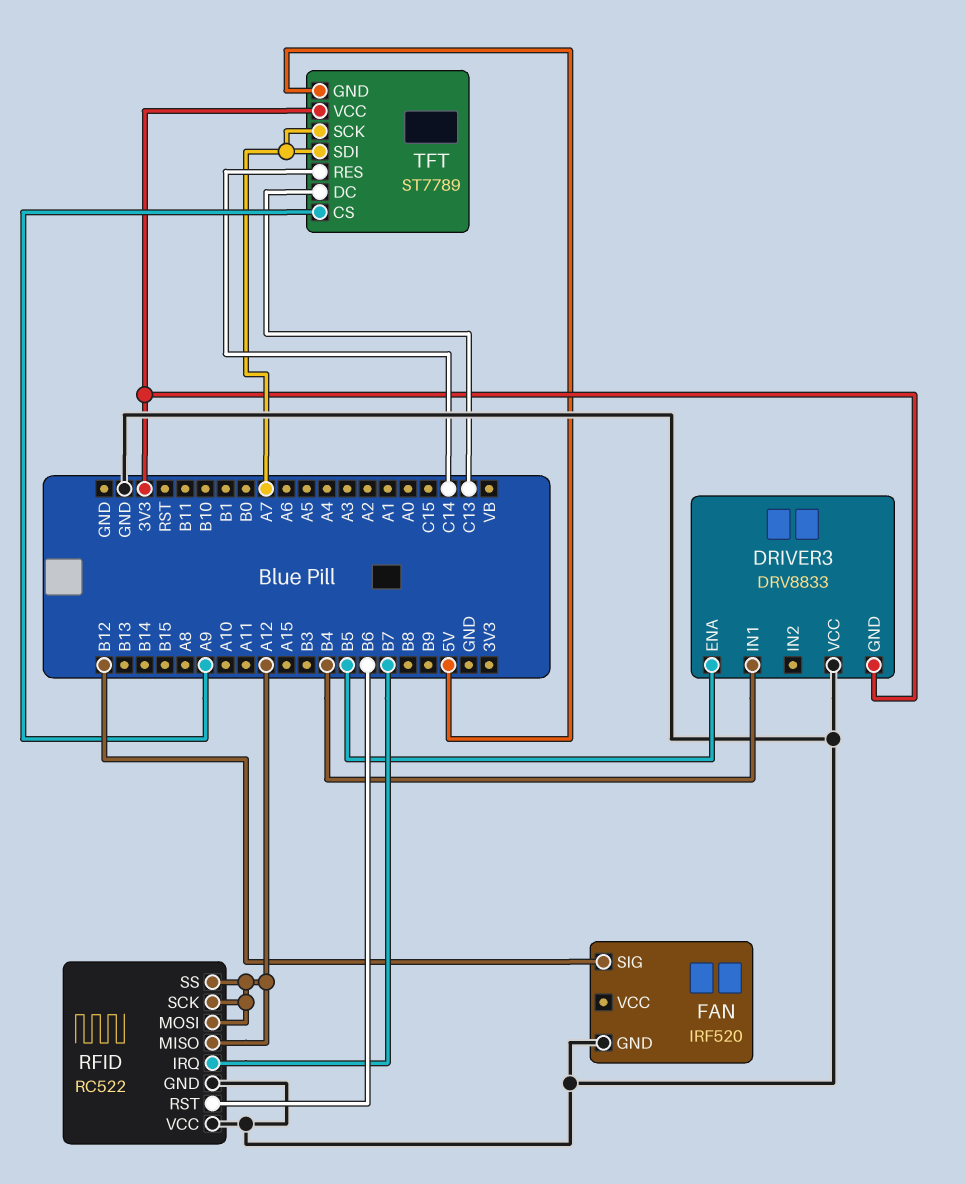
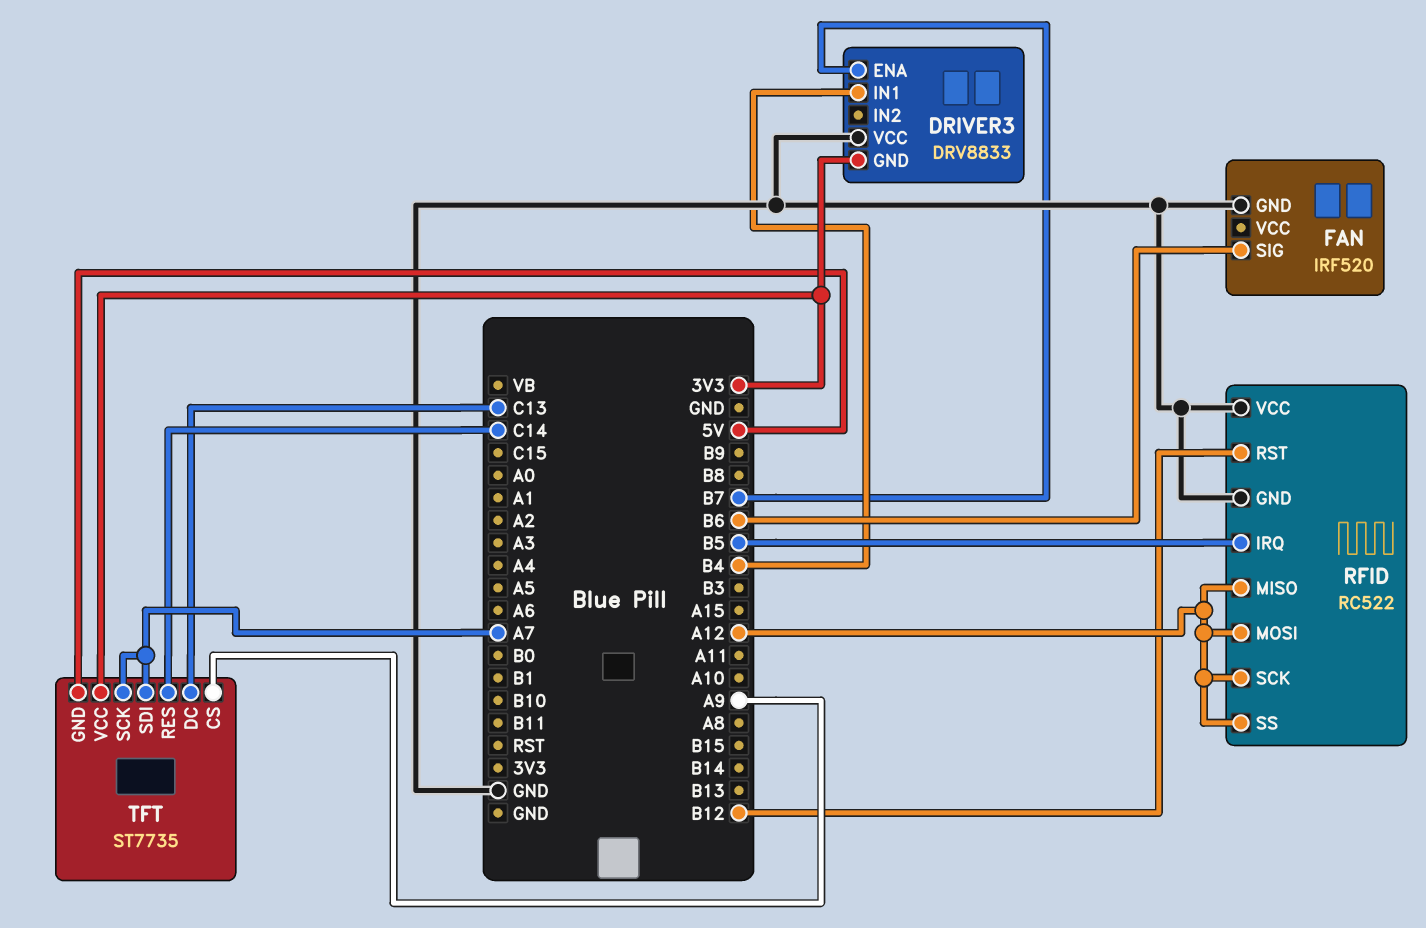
DRIVER3 pin ENA: B5 -> B7
FAN pin SIG: B12 -> B6
RFID pin IRQ: B7 -> B5
RFID pin RST: B6 -> B12
TFT: ST7789 -> ST7735

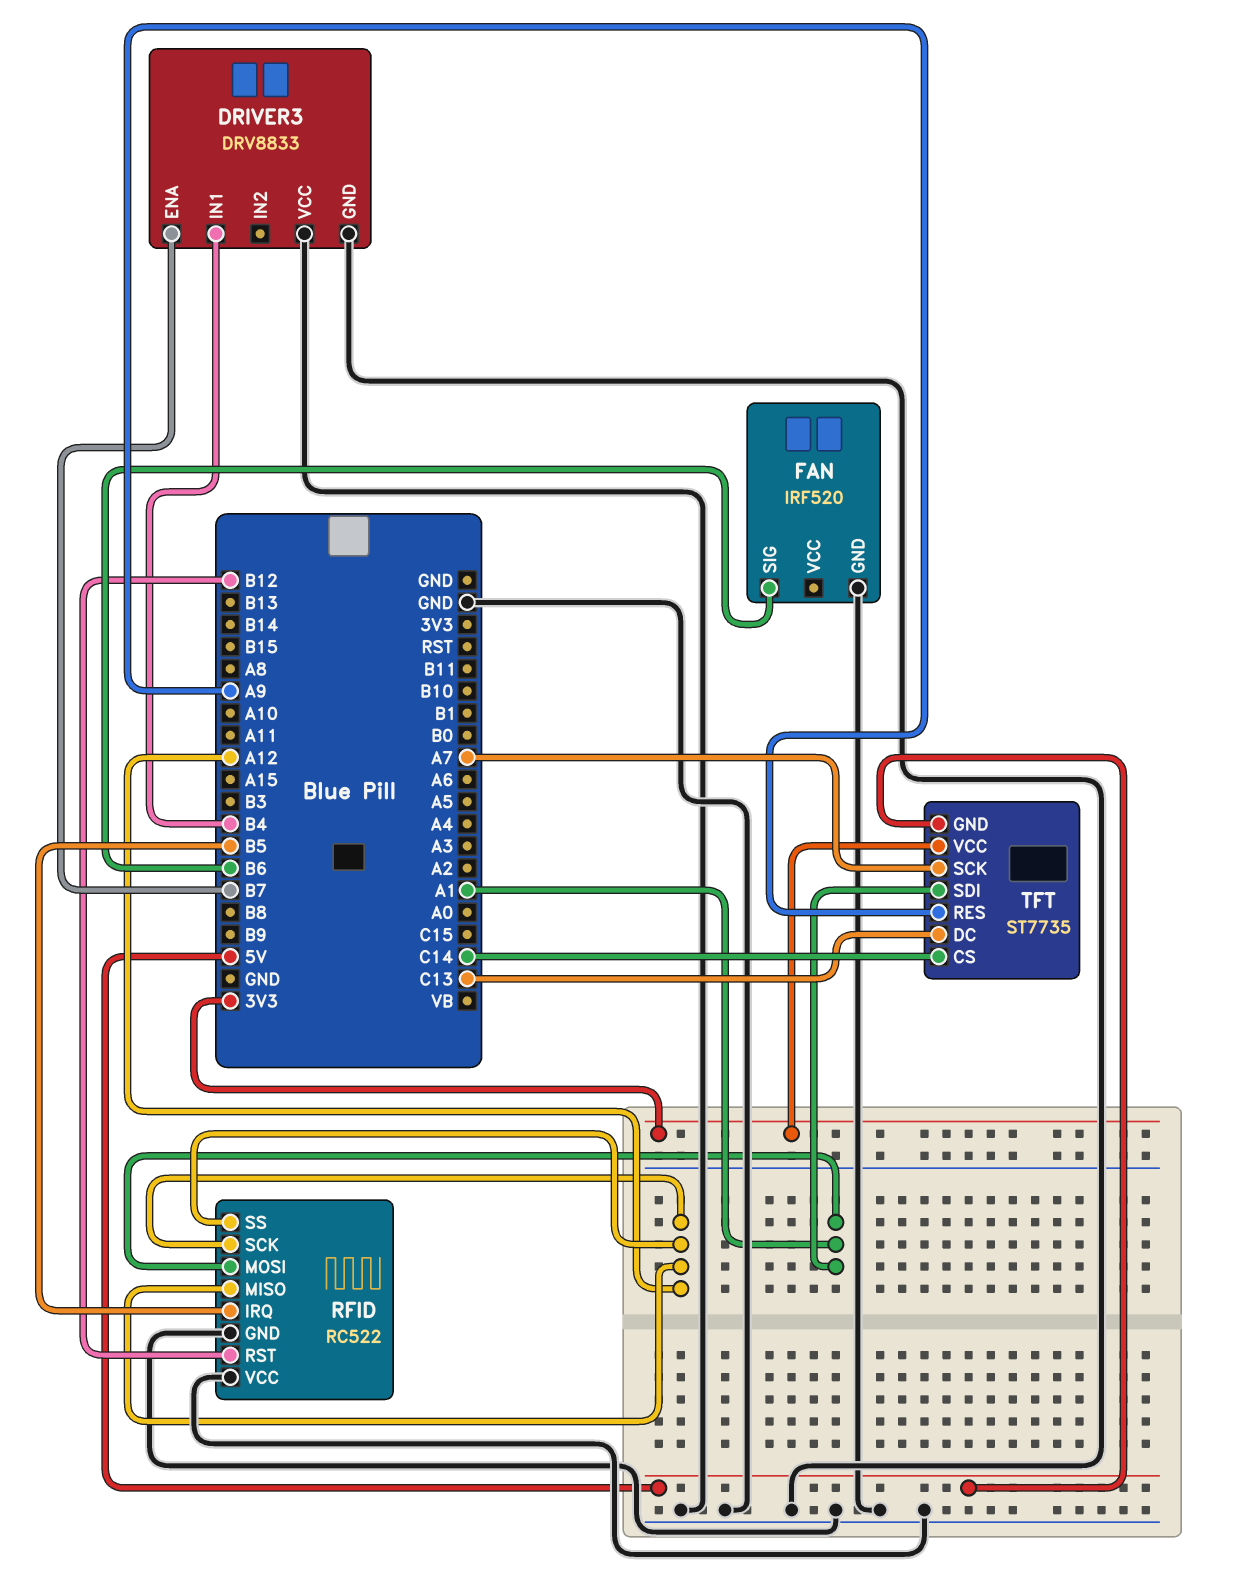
DRIVER3 pin GND: 3V3 -> GND
RFID pin MOSI: A12 -> A1
TFT pin CS: A9 -> C14
TFT pin RES: C14 -> A9
TFT pin SDI: A7 -> A1

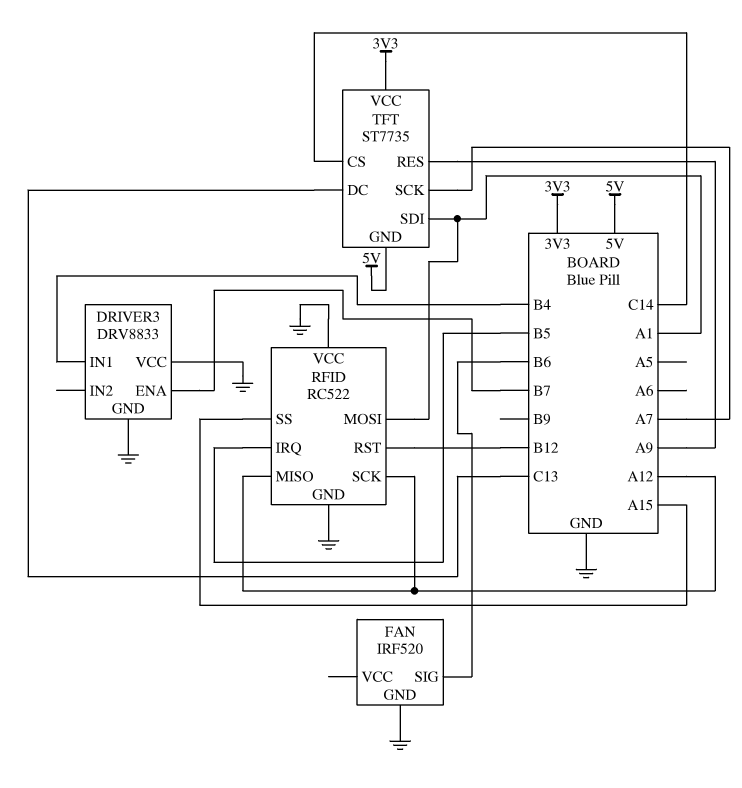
RFID pin SS: A12 -> A15

